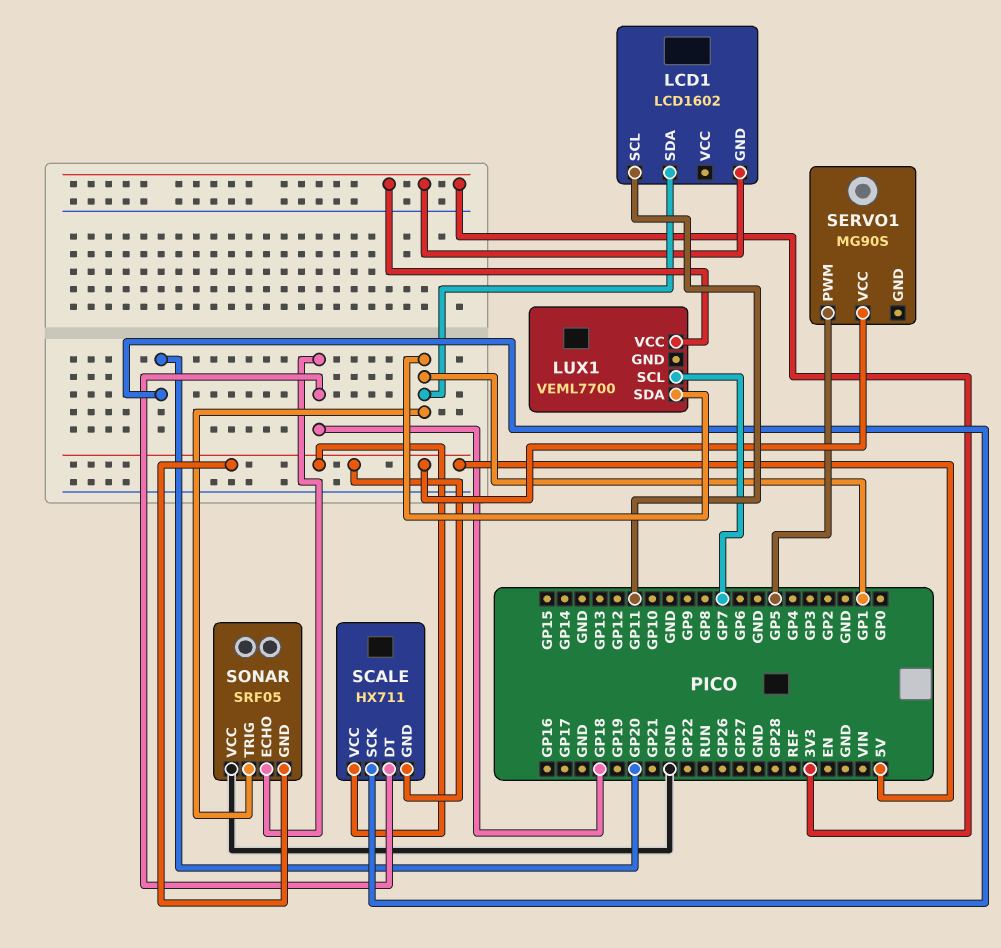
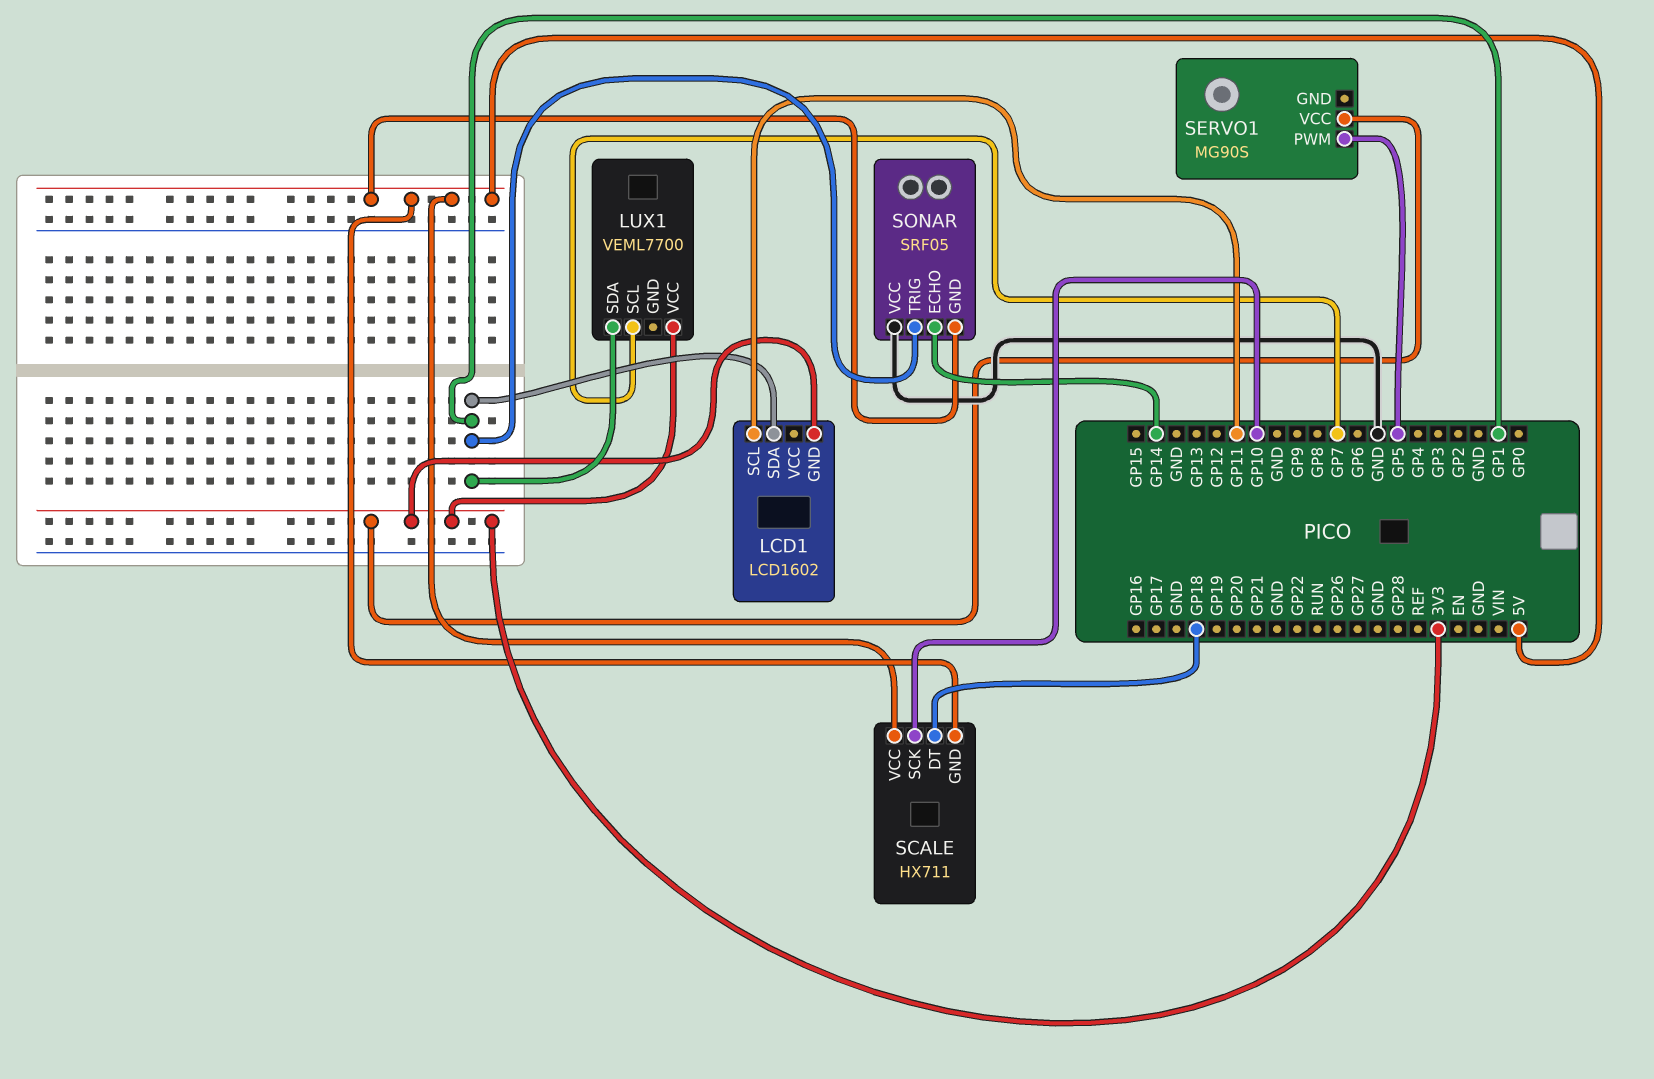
SCALE pin SCK: GP20 -> GP10
SERVO1 pin VCC: 5V -> 3V3
SONAR pin ECHO: GP18 -> GP14

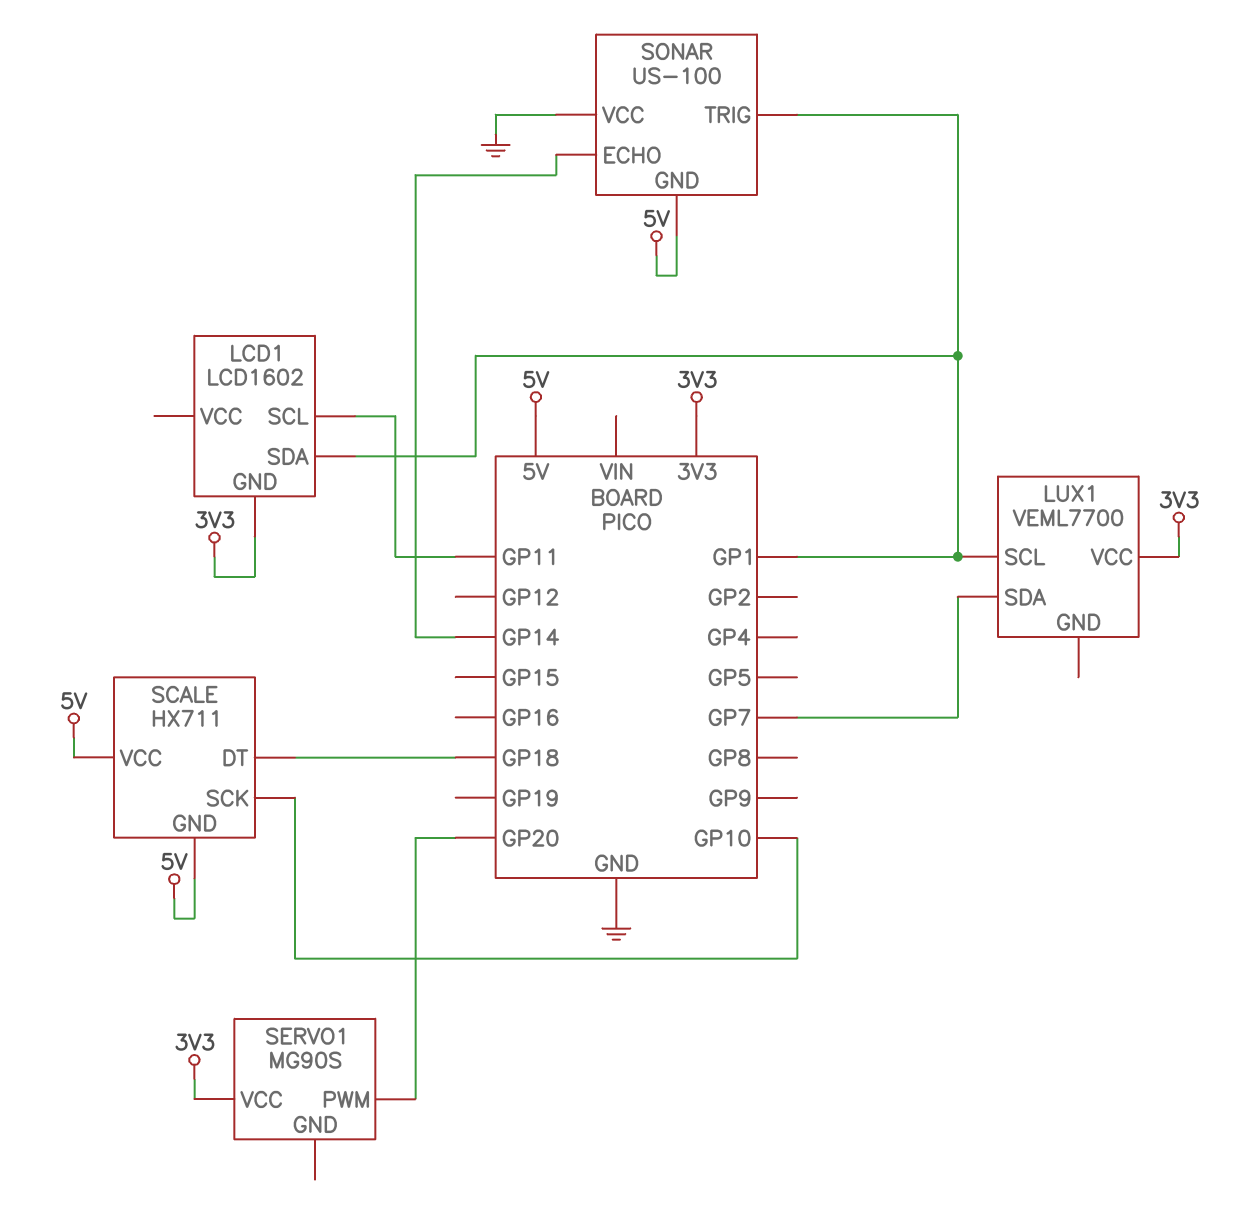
LUX1 pin SCL: GP7 -> GP1
LUX1 pin SDA: GP1 -> GP7
SERVO1 pin PWM: GP5 -> GP20
SONAR: SRF05 -> US-100

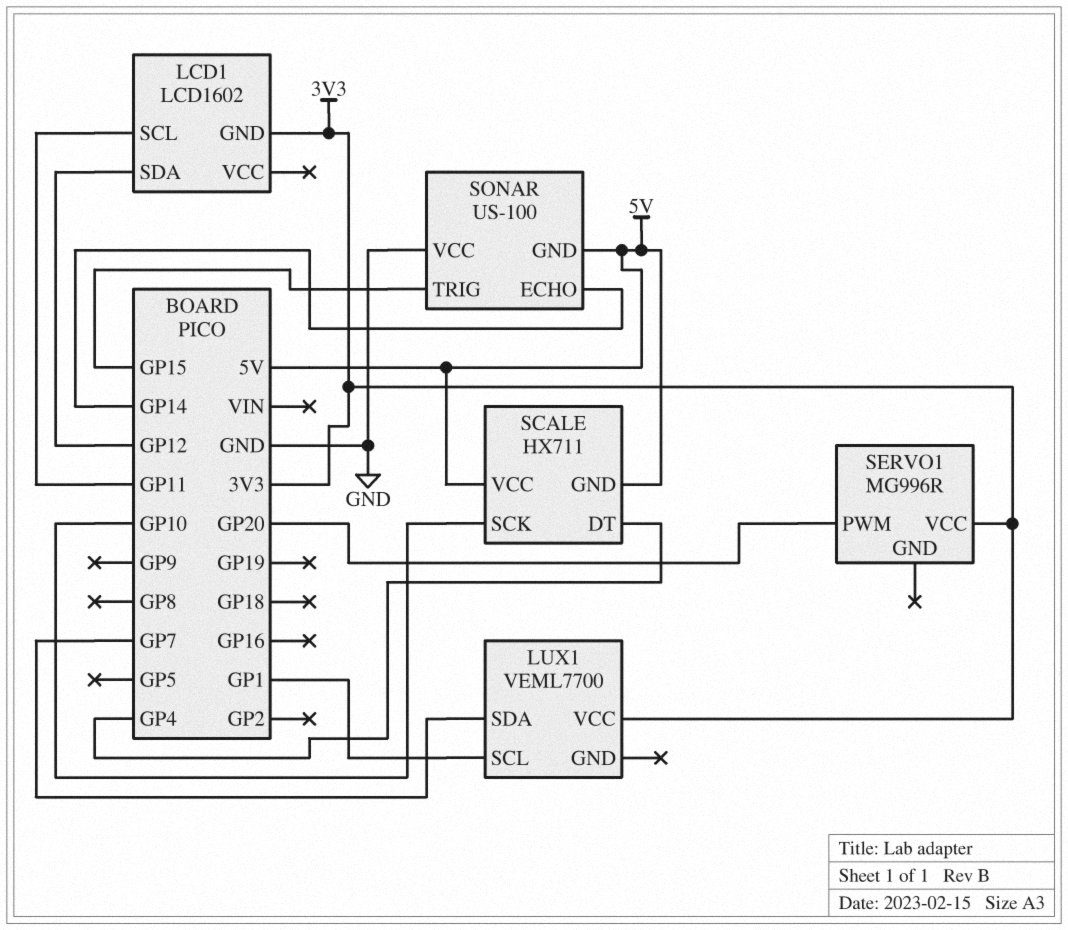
LCD1 pin SDA: GP1 -> GP12
SCALE pin DT: GP18 -> GP4
SERVO1: MG90S -> MG996R
SONAR pin TRIG: GP1 -> GP15

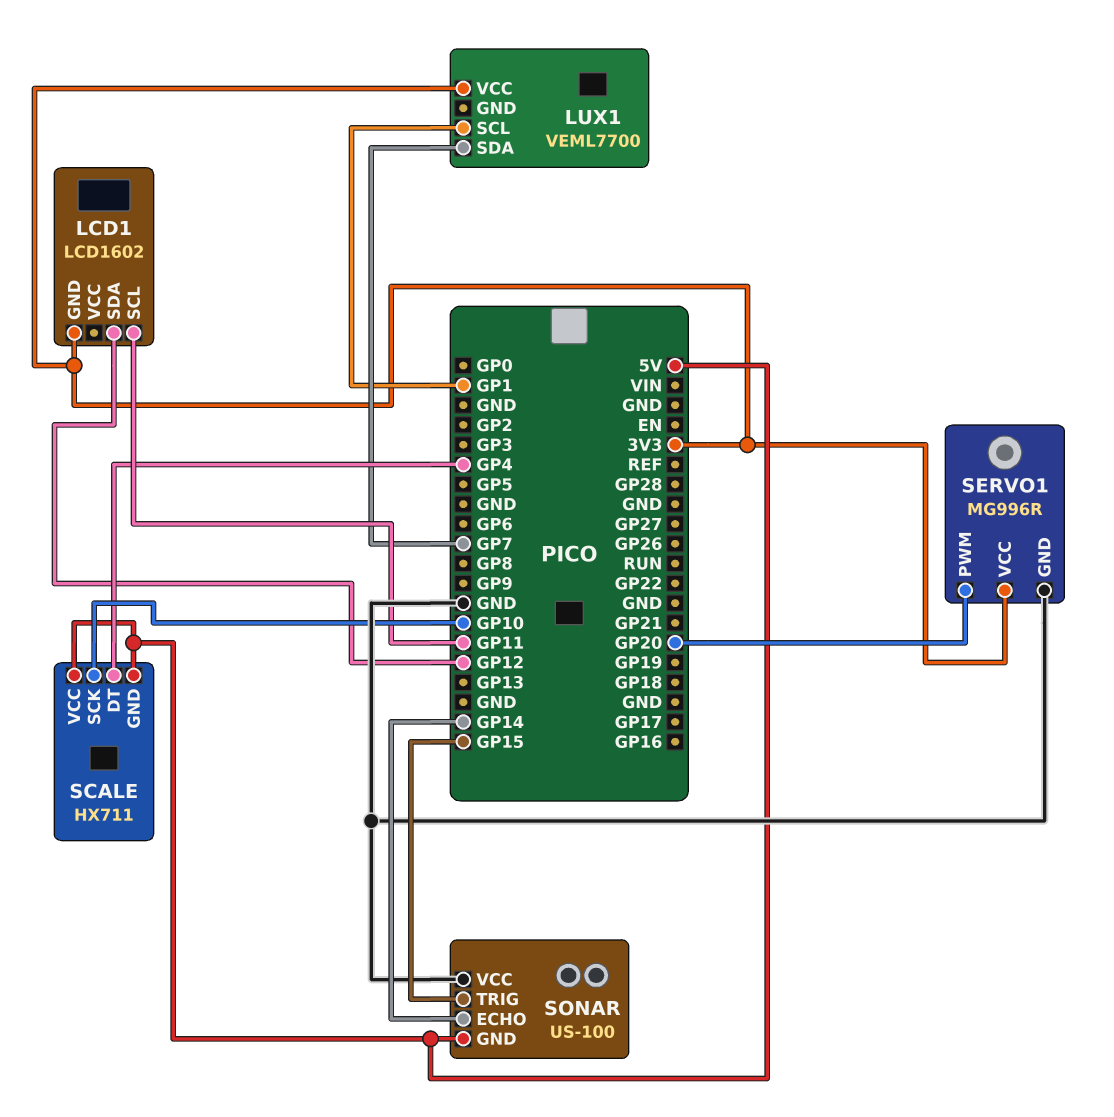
SERVO1 pin GND: none -> GND

